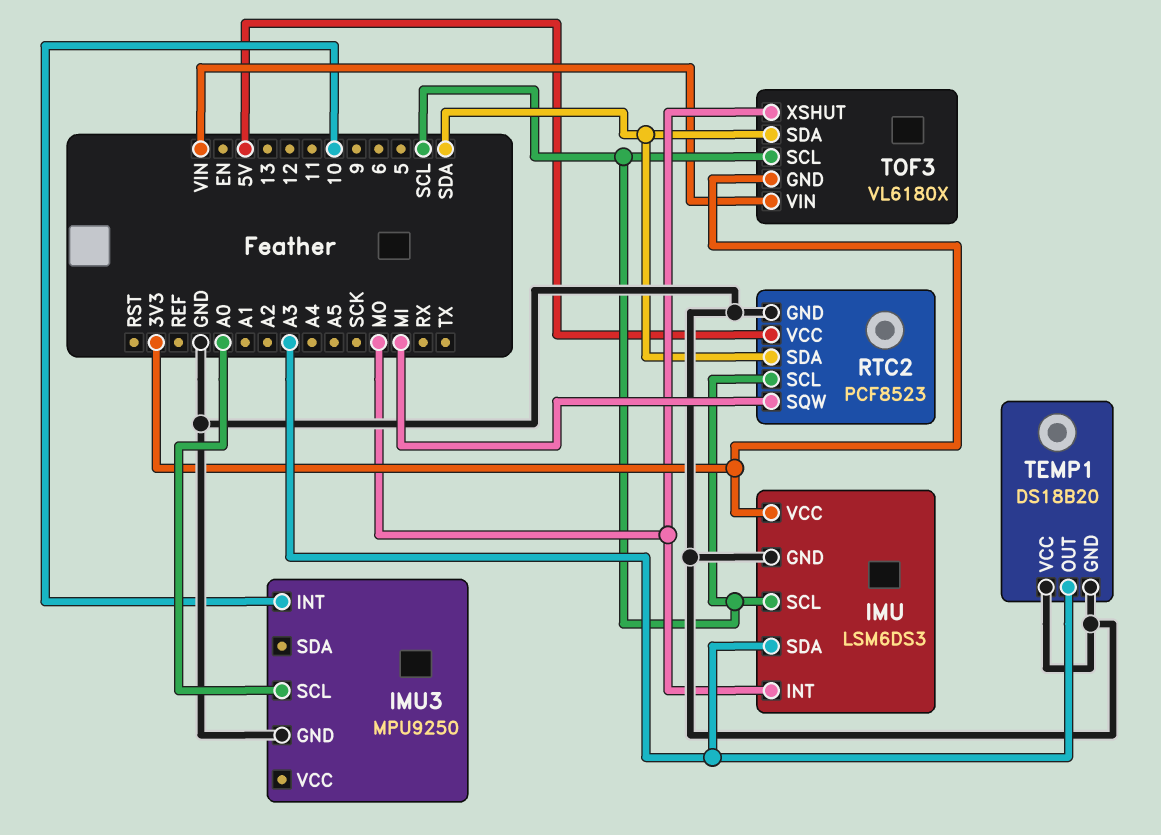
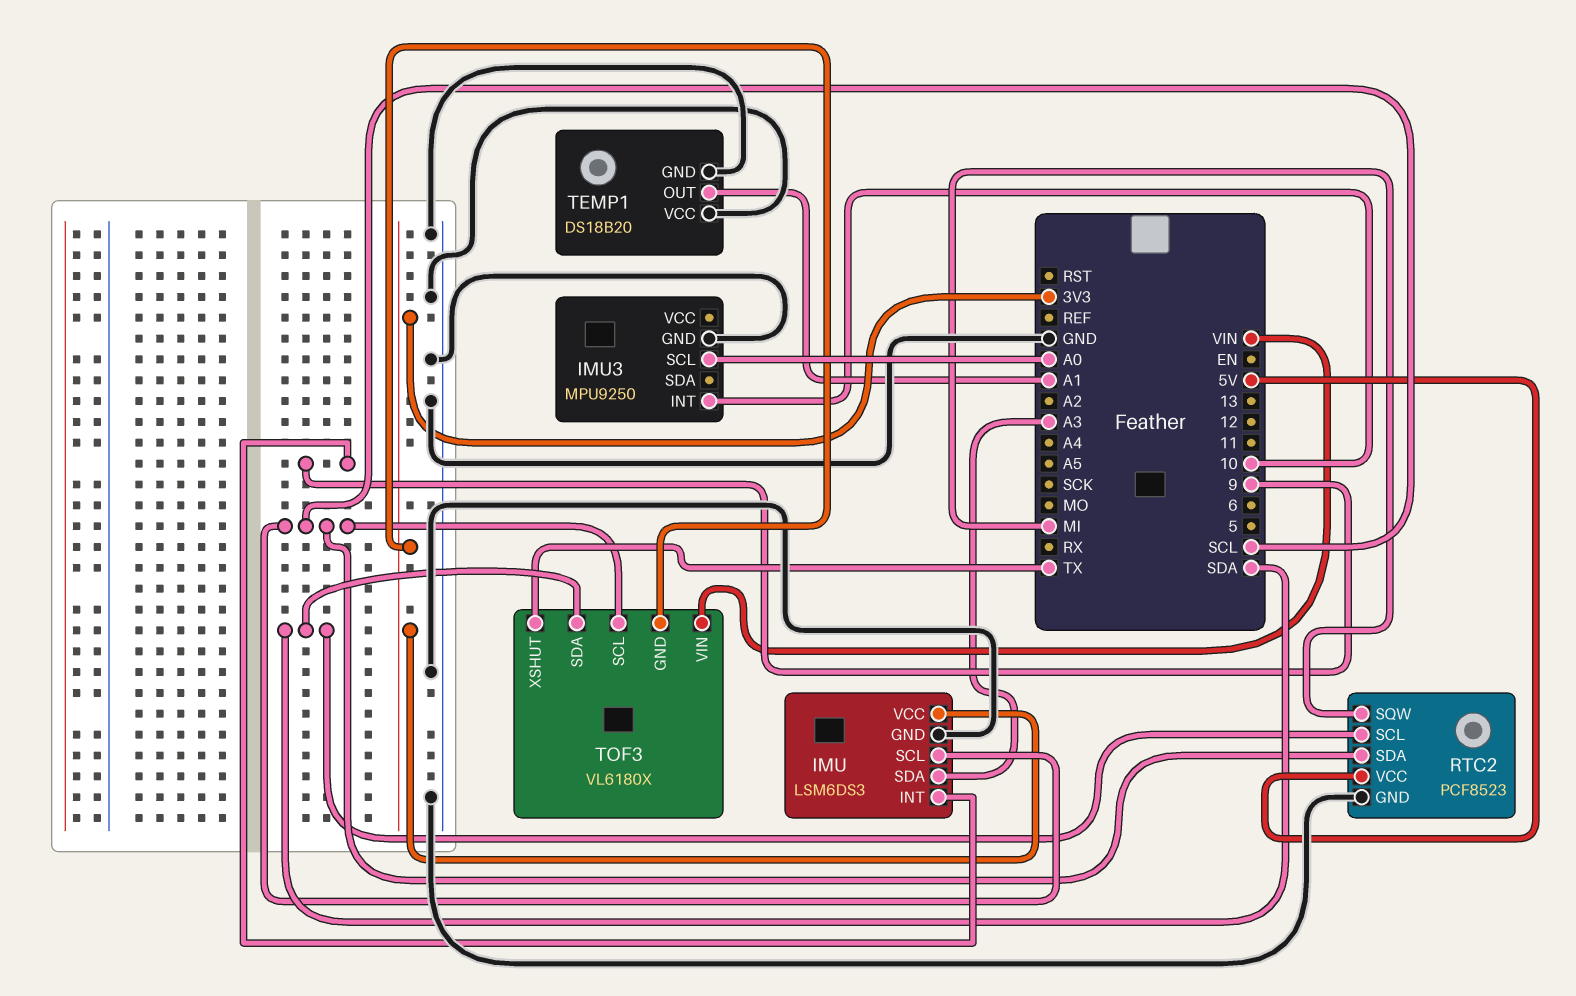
IMU pin INT: MO -> 9
RTC2 pin SCL: SCL -> SDA
RTC2 pin SDA: SDA -> SCL
TEMP1 pin OUT: A3 -> A1
TOF3 pin XSHUT: MO -> TX

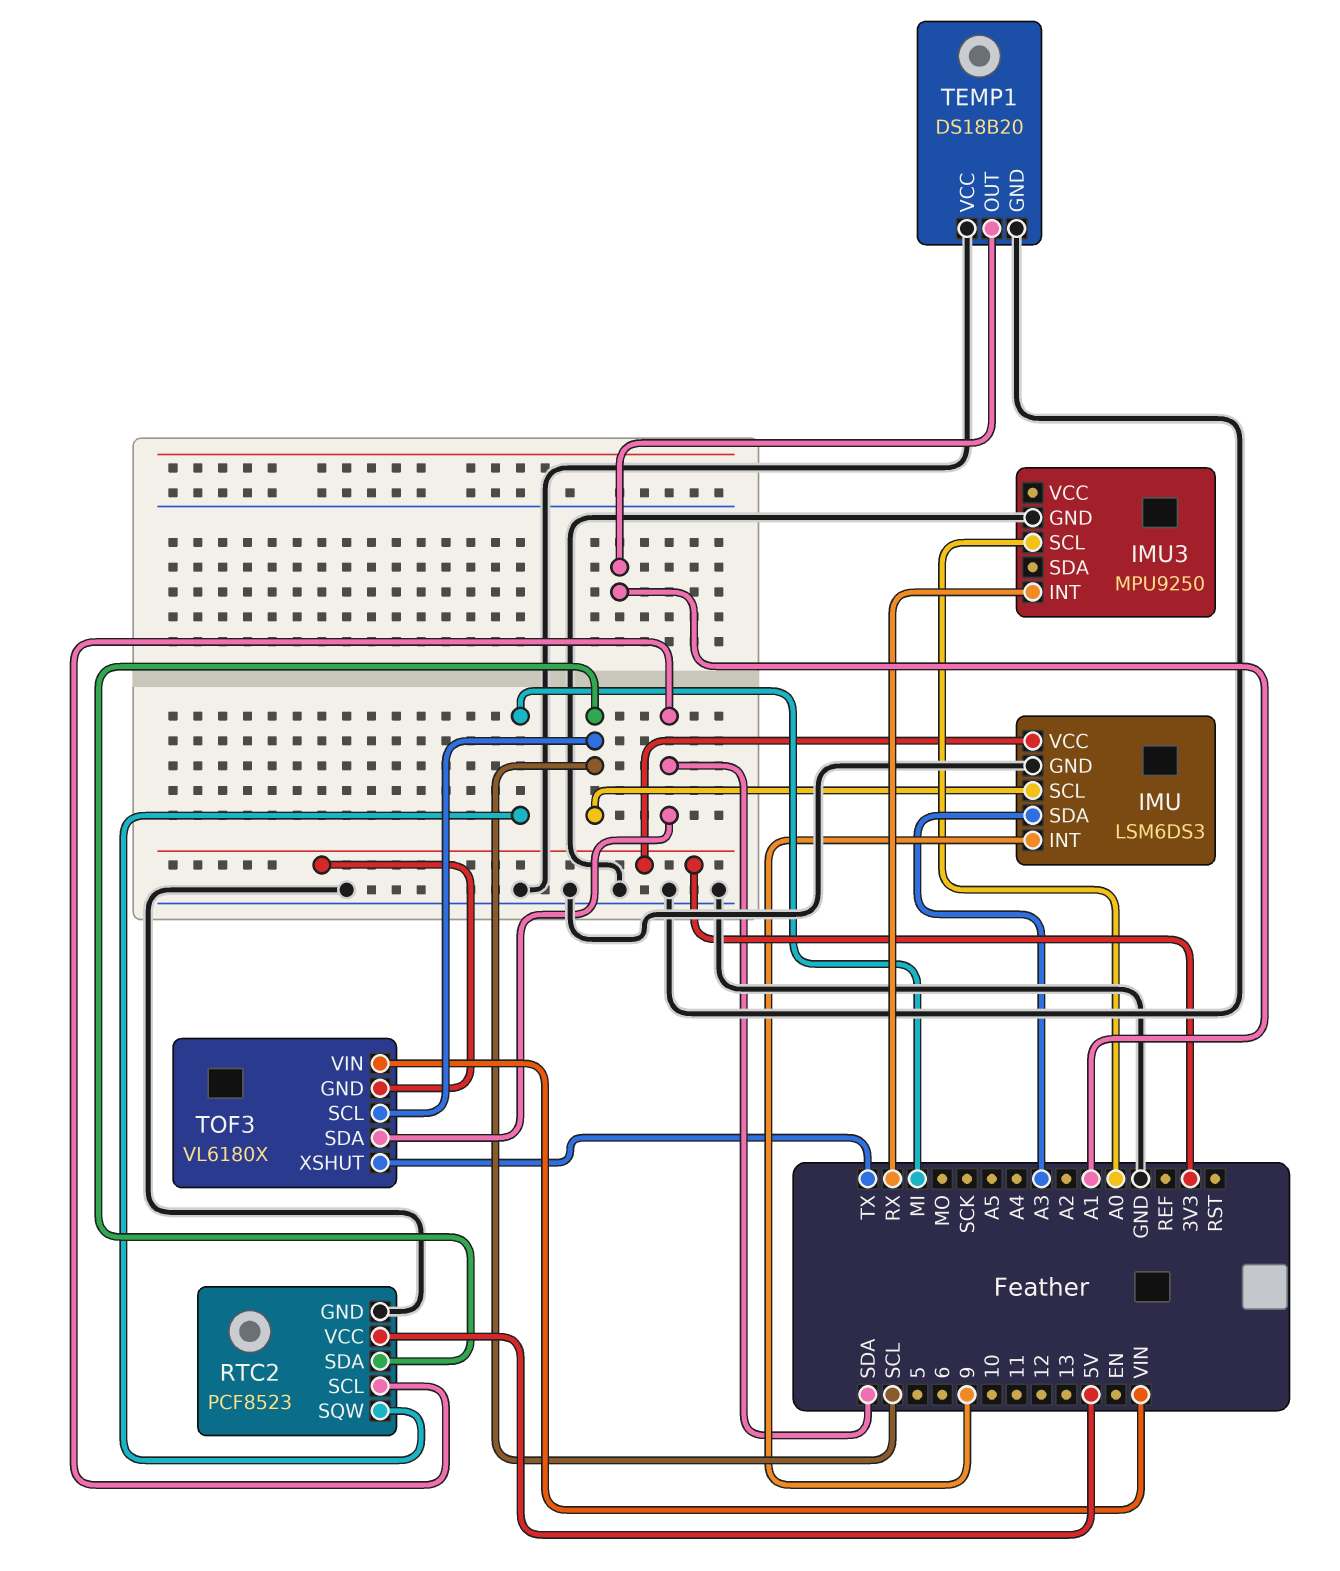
IMU3 pin INT: 10 -> RX

